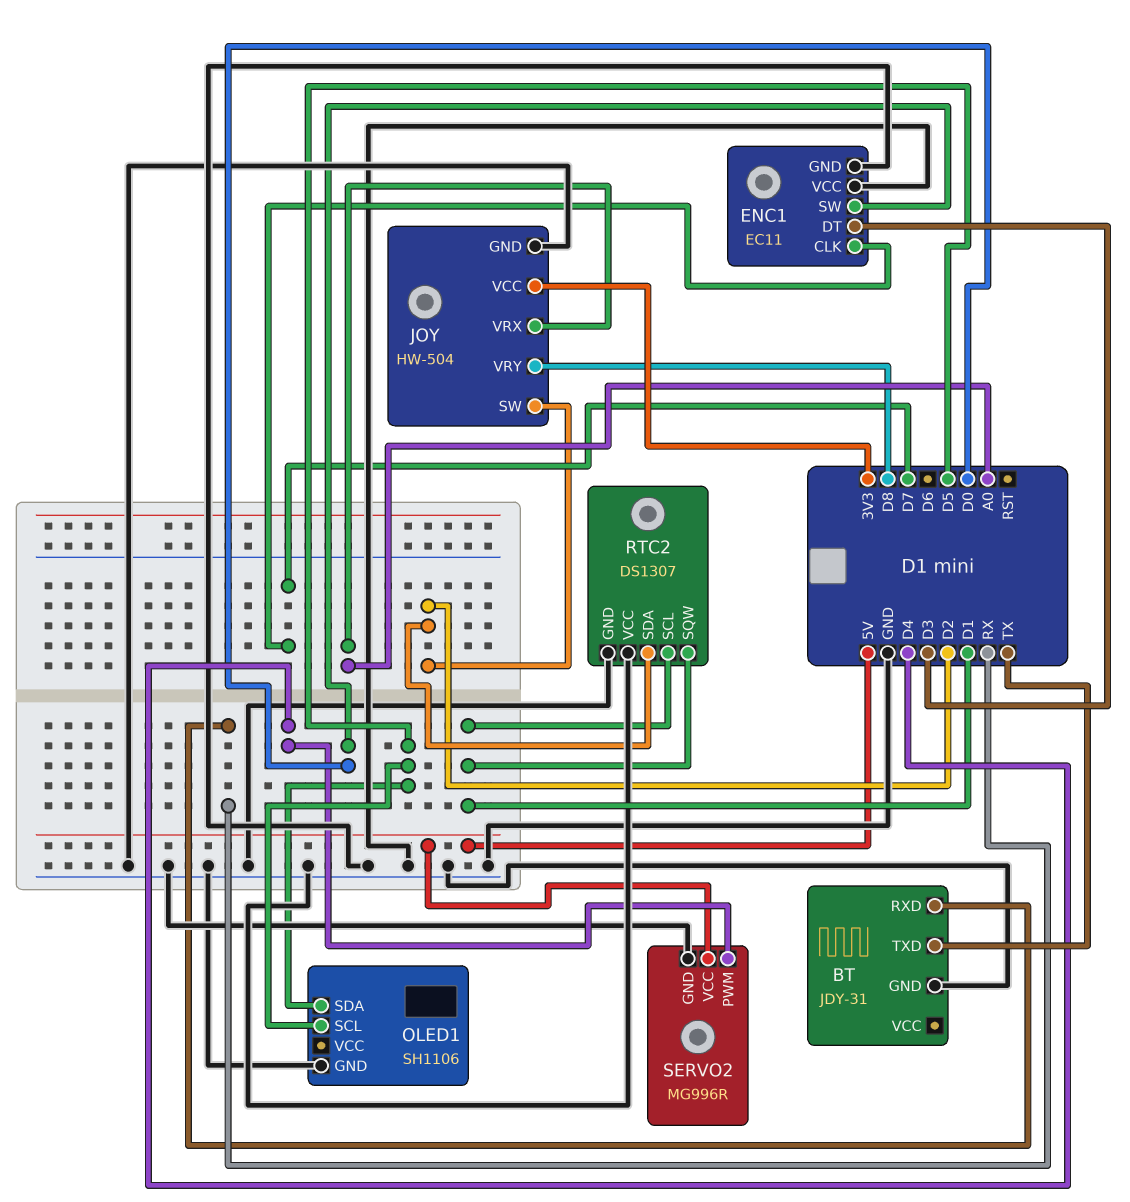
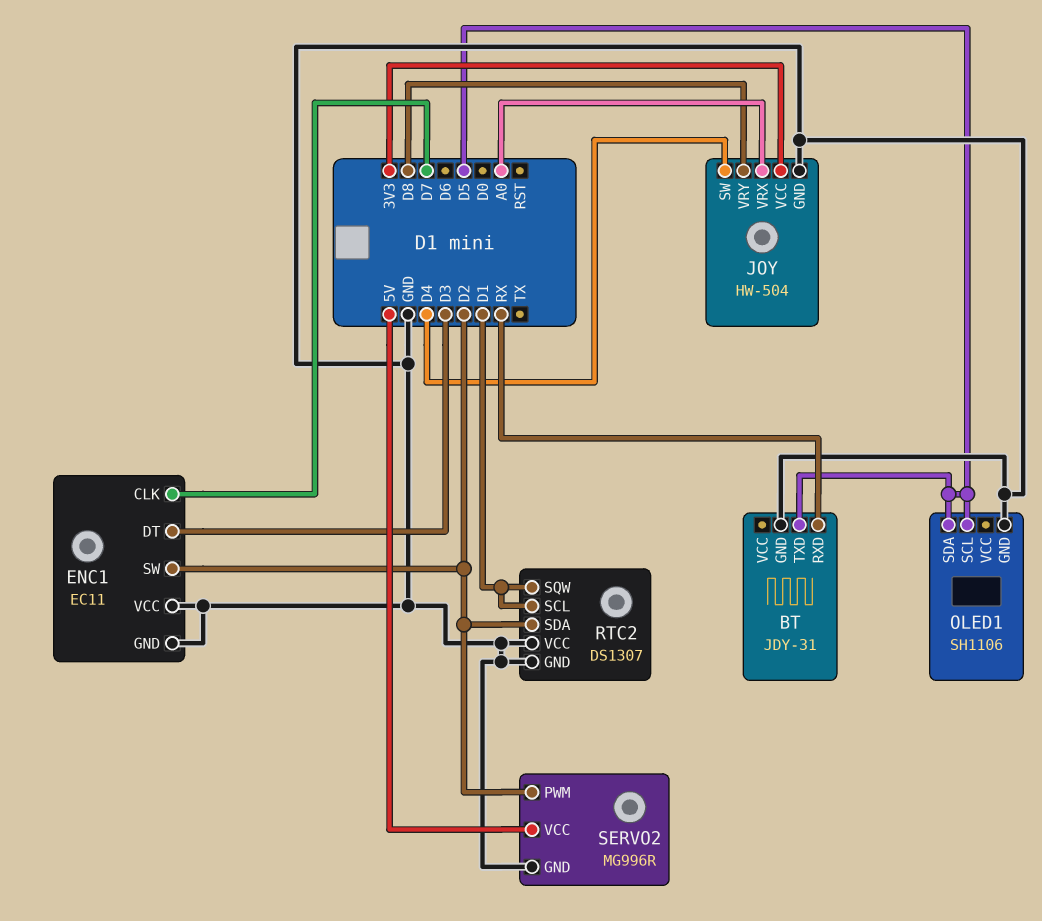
BT pin TXD: TX -> D5
ENC1 pin SW: D0 -> D2
JOY pin SW: D2 -> D4
SERVO2 pin PWM: D4 -> D2

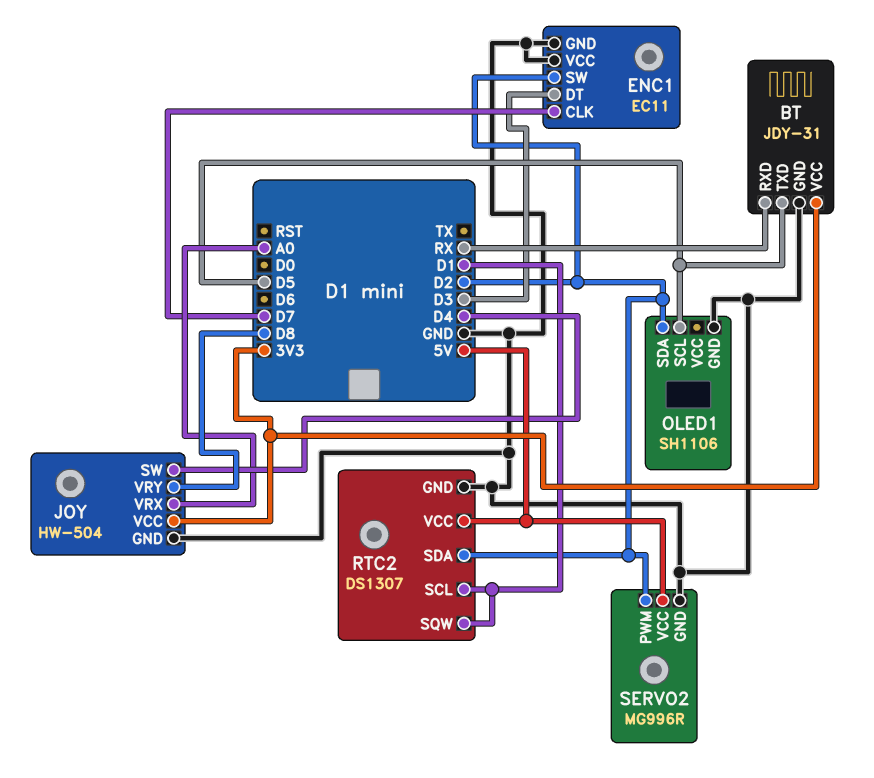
BT pin VCC: none -> 3V3
OLED1 pin SDA: D5 -> D2
RTC2 pin VCC: GND -> 5V

